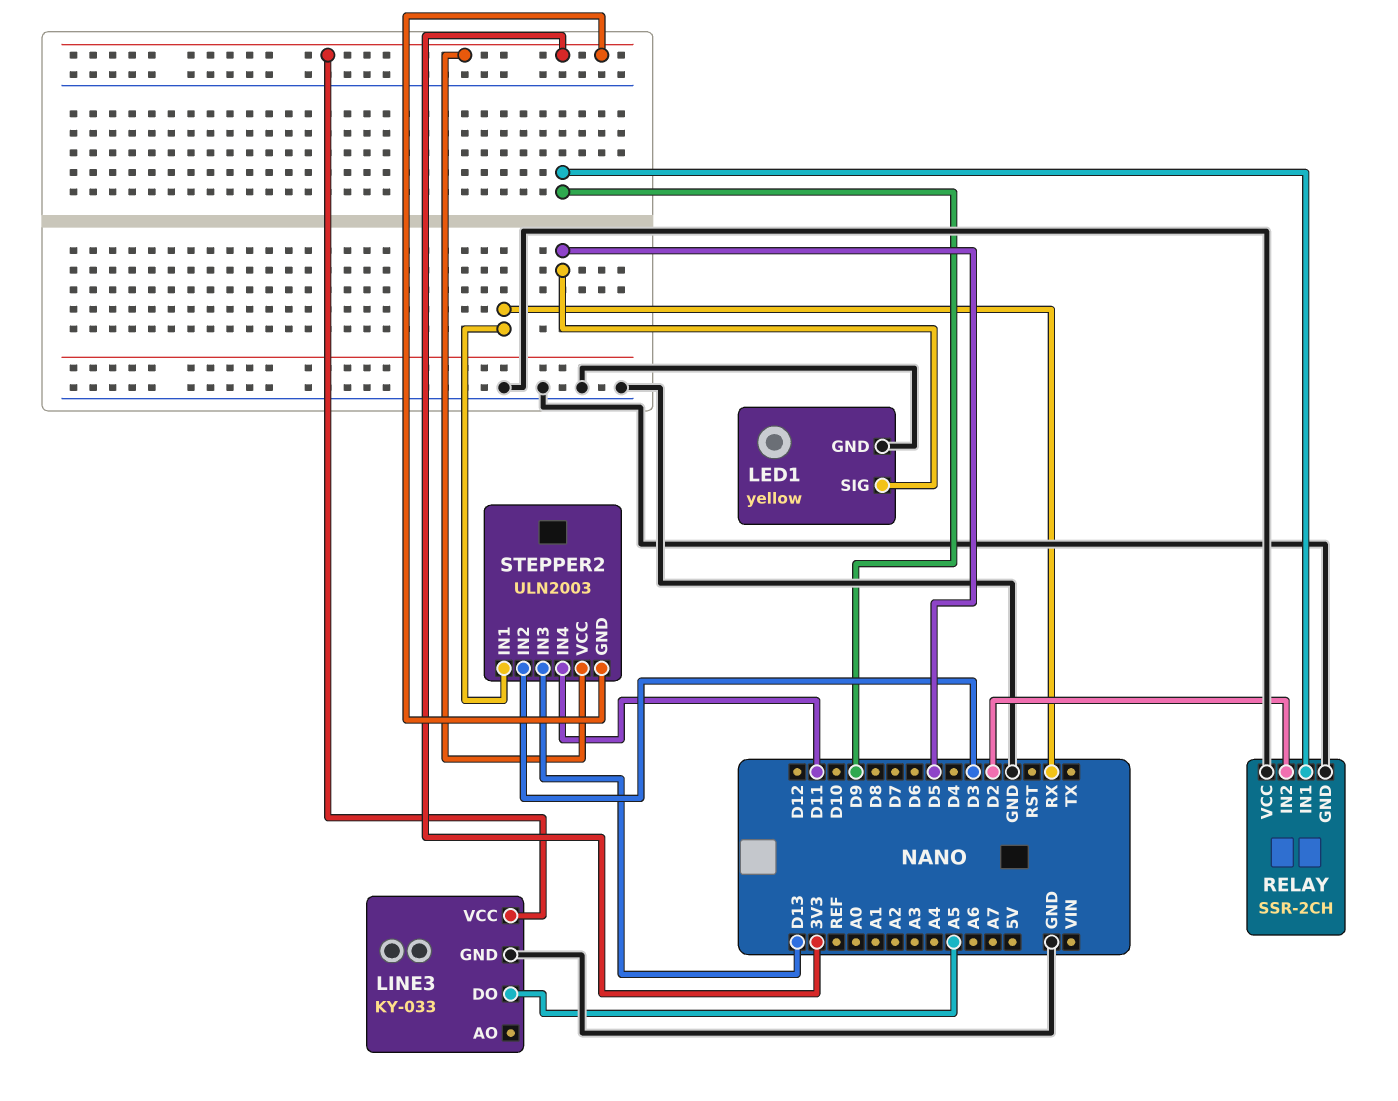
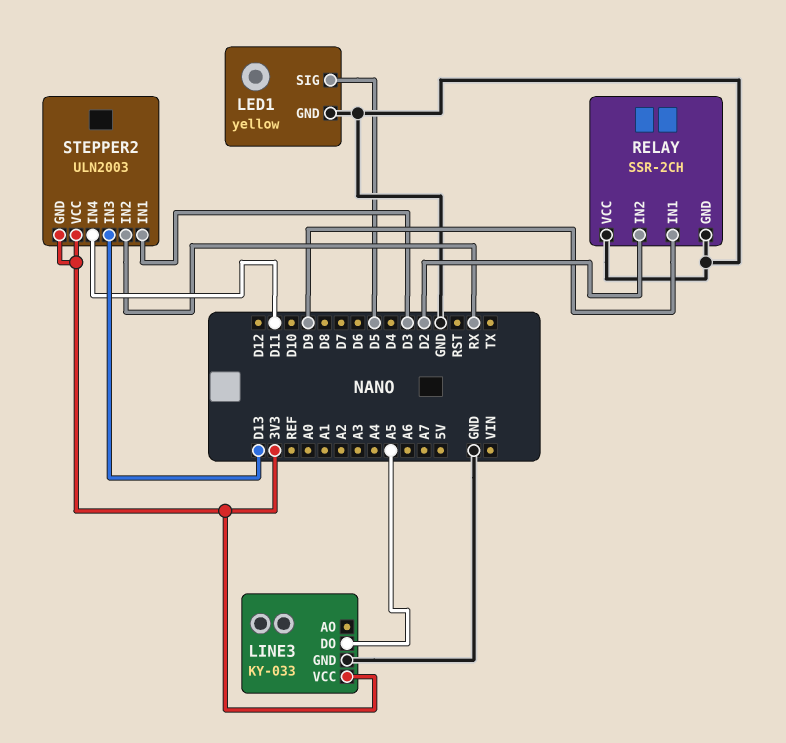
STEPPER2 pin IN1: RX -> D3
STEPPER2 pin IN2: D3 -> RX

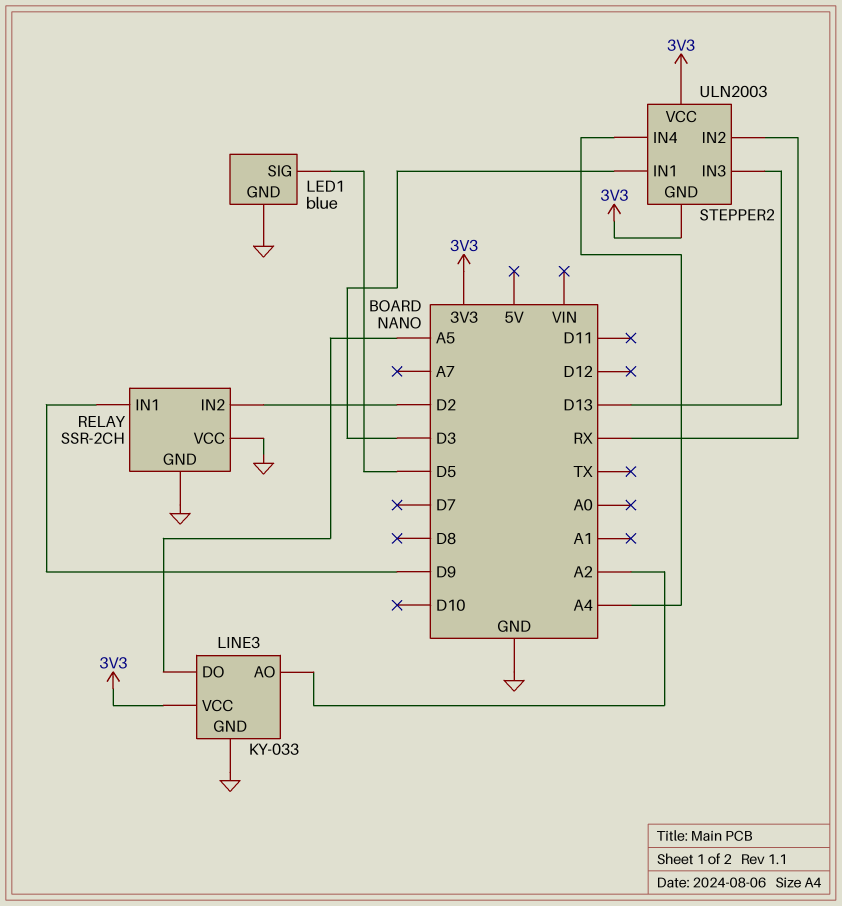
LED1: yellow -> blue
LINE3 pin AO: none -> A2
STEPPER2 pin IN4: D11 -> A4

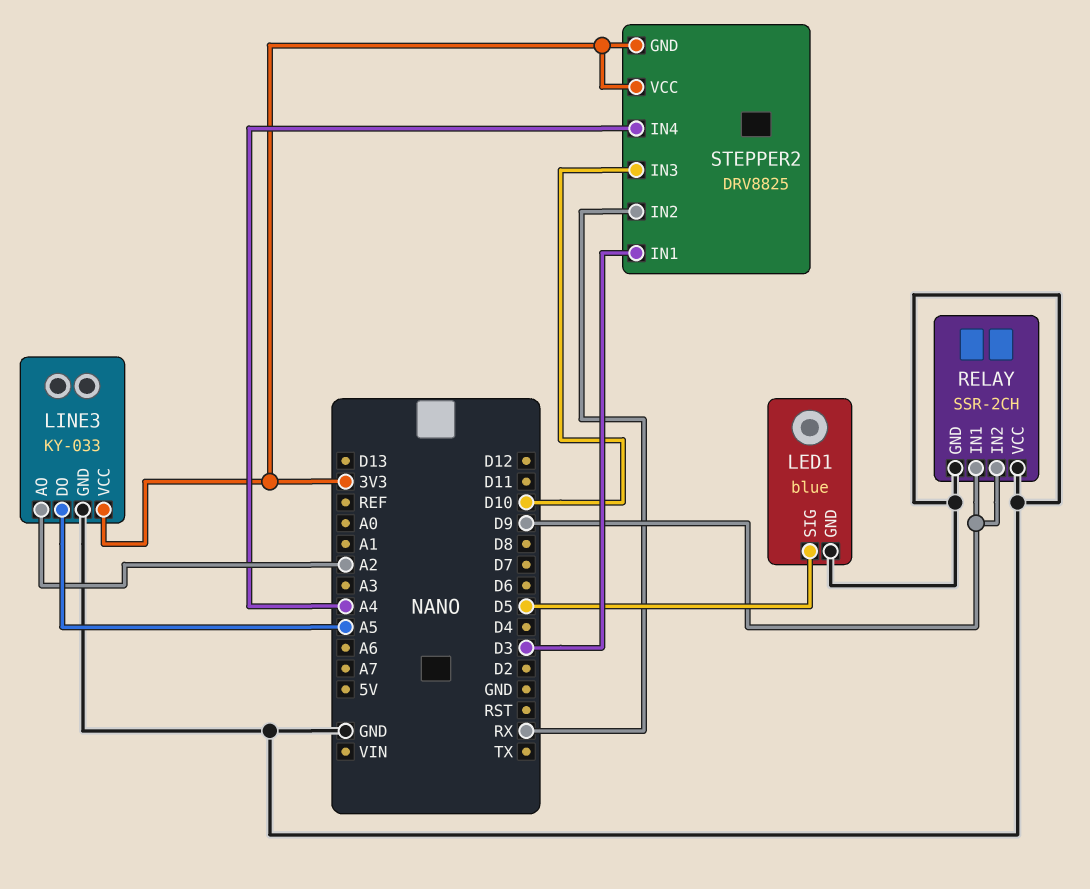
RELAY pin IN2: D2 -> D9
STEPPER2: ULN2003 -> DRV8825
STEPPER2 pin IN3: D13 -> D10

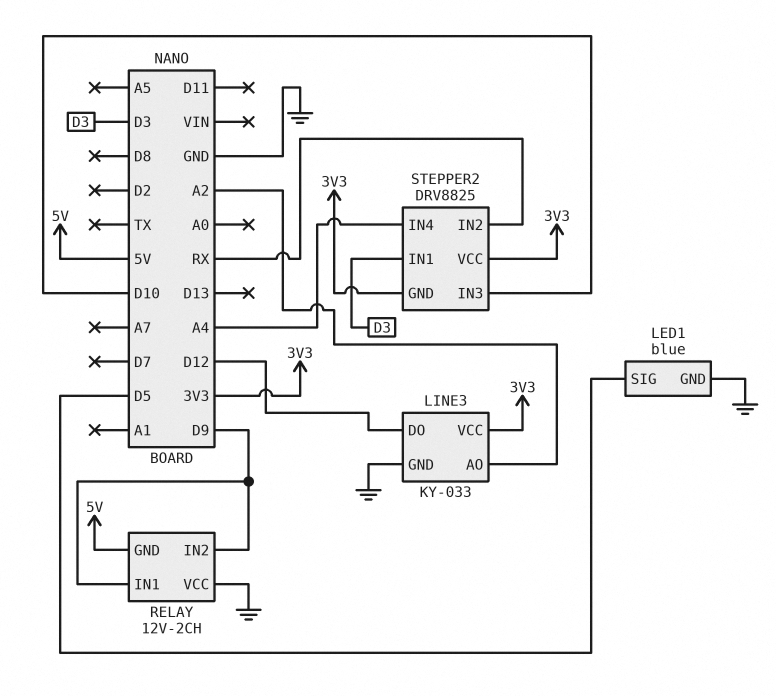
LINE3 pin DO: A5 -> D12
RELAY: SSR-2CH -> 12V-2CH
RELAY pin GND: GND -> 5V

